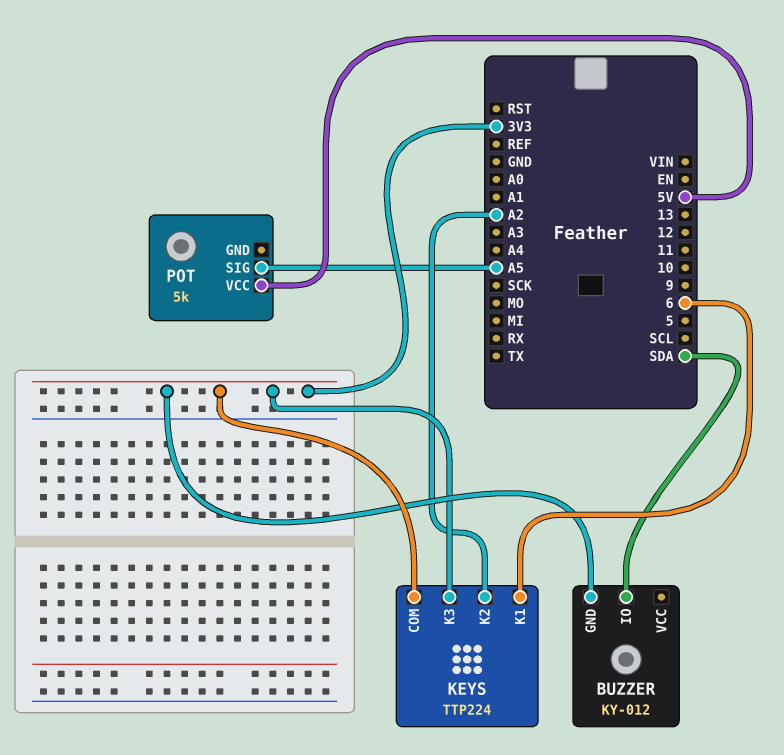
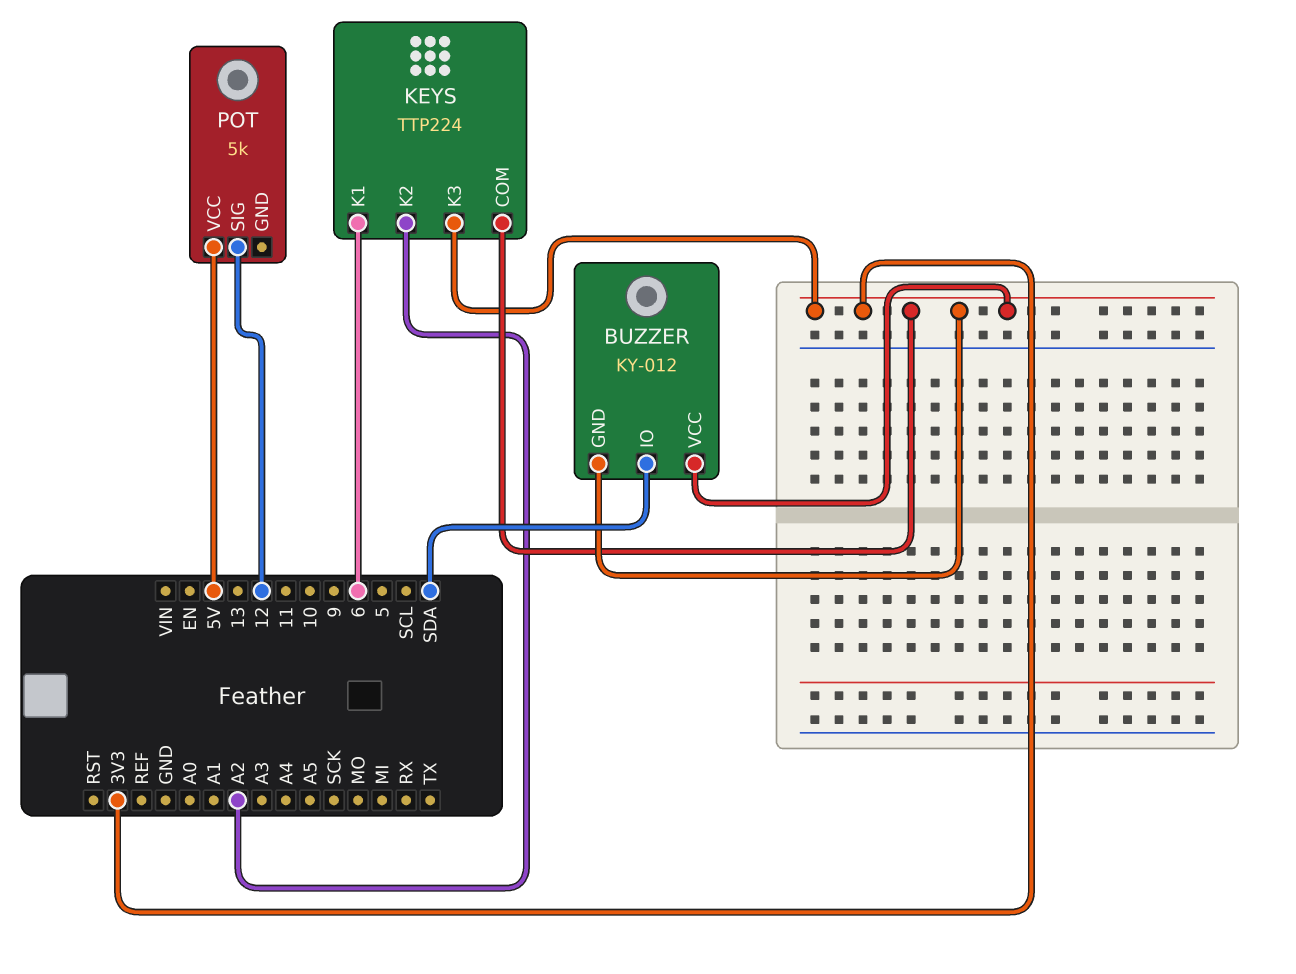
BUZZER pin VCC: none -> 3V3
POT pin SIG: A5 -> 12

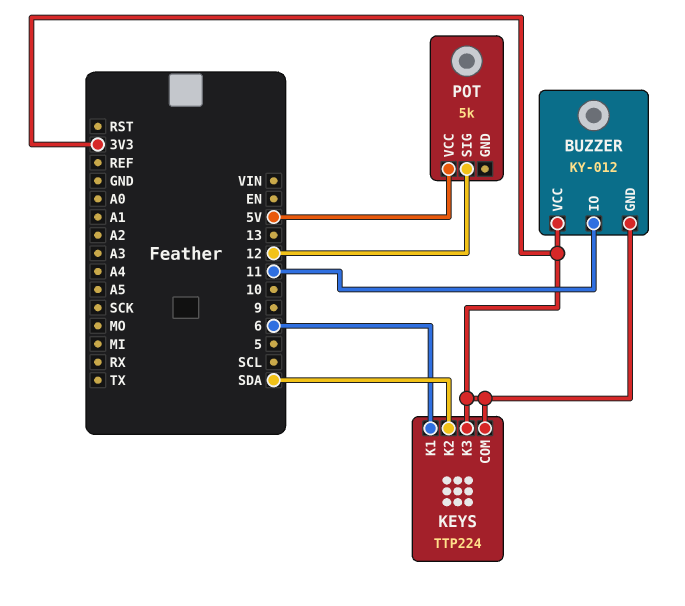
BUZZER pin IO: SDA -> 11
KEYS pin K2: A2 -> SDA

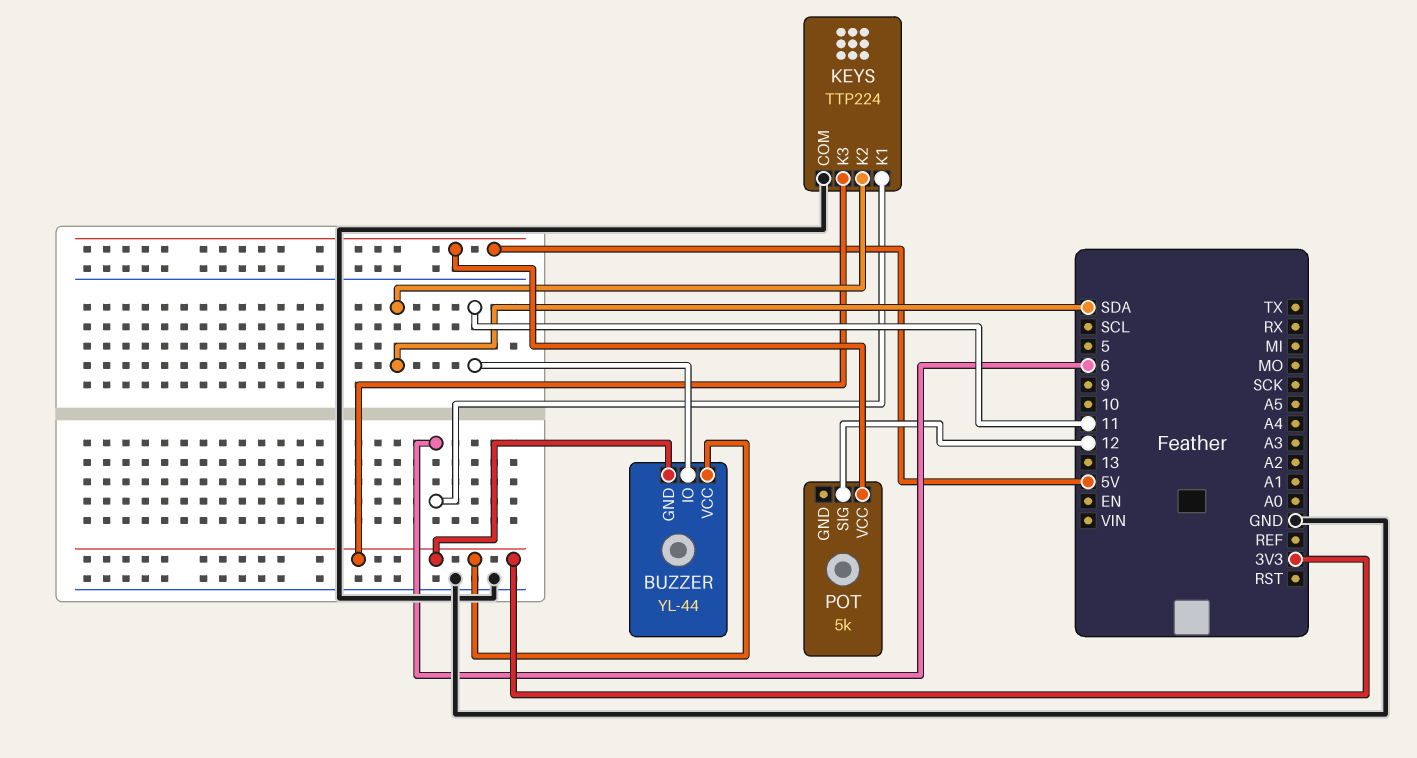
BUZZER: KY-012 -> YL-44
KEYS pin COM: 3V3 -> GND

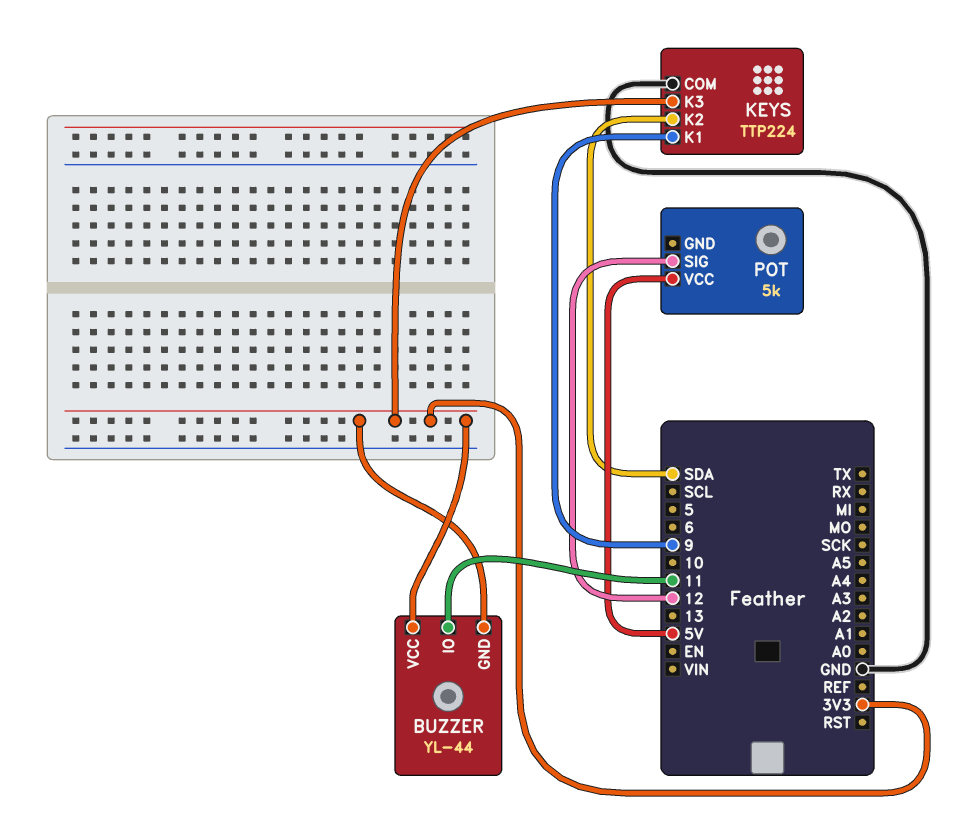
KEYS pin K1: 6 -> 9

